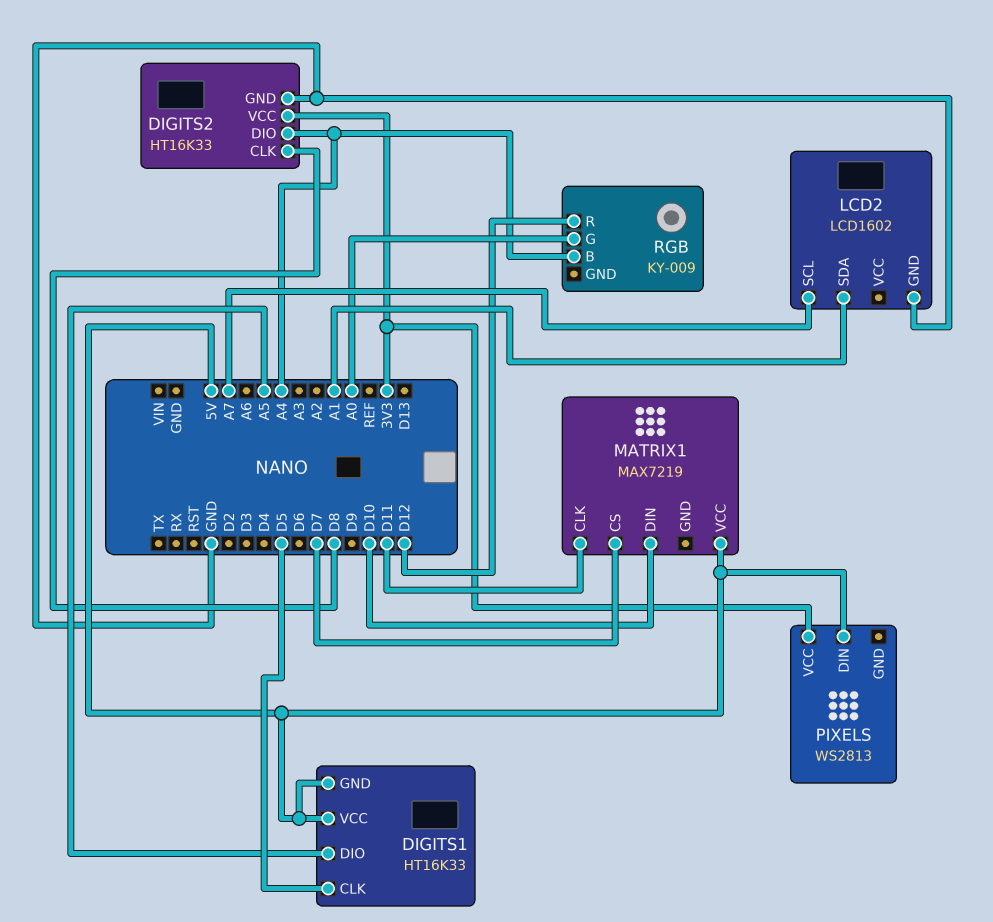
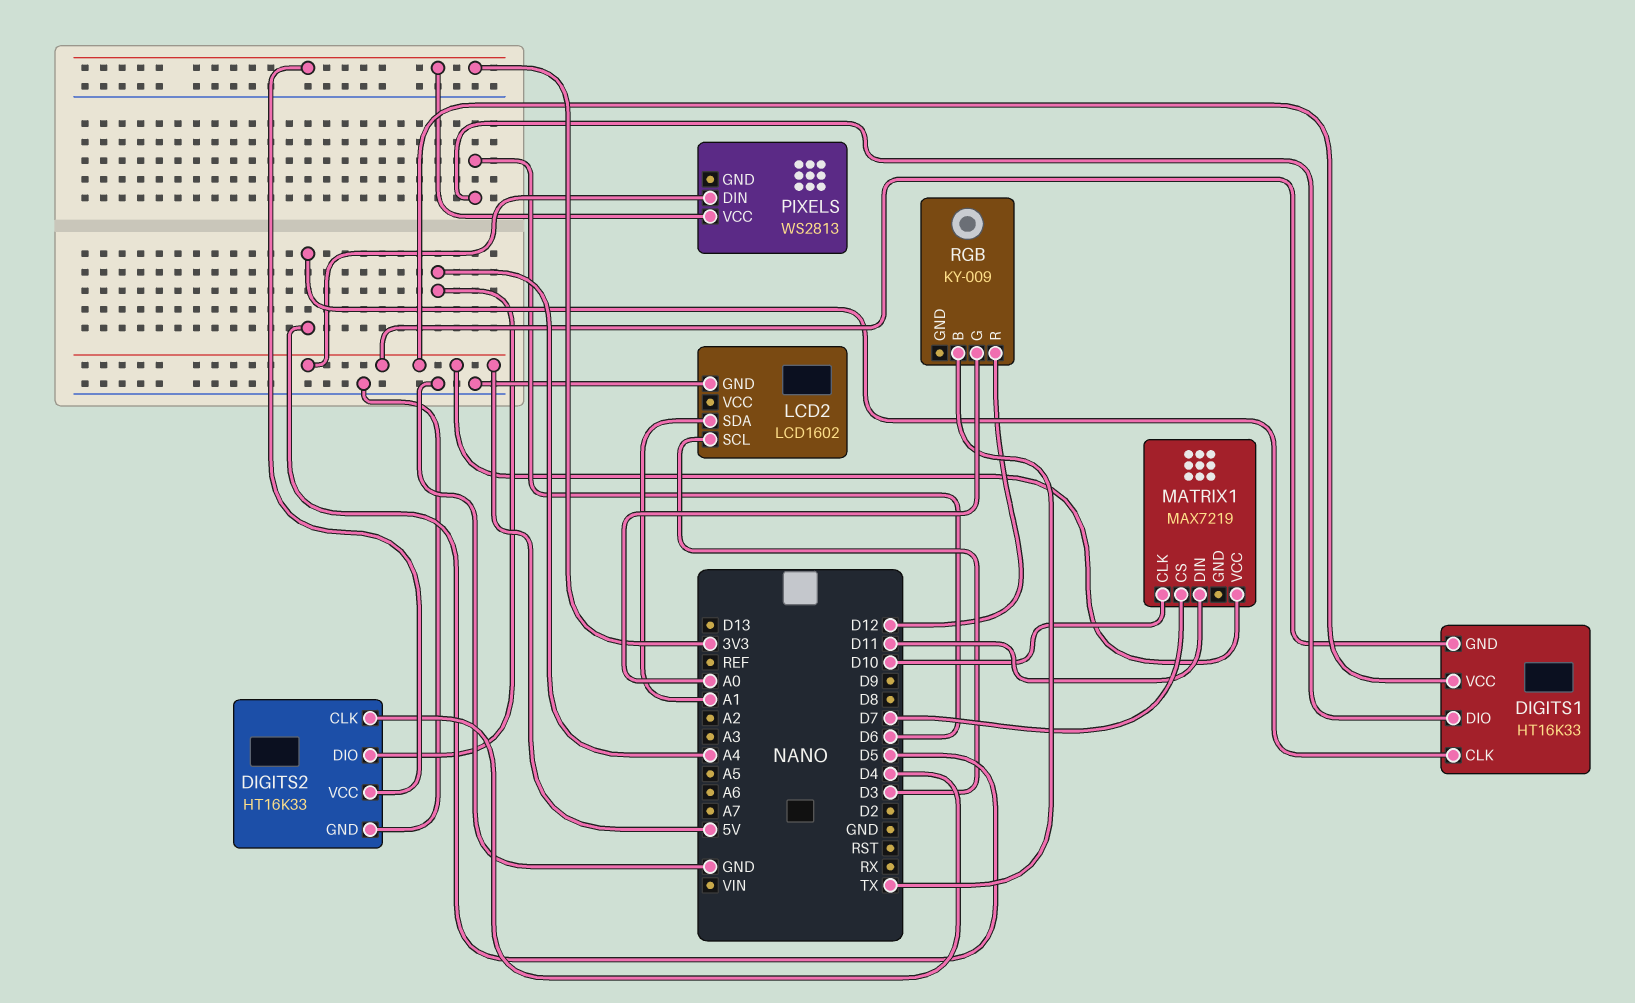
DIGITS1 pin DIO: A5 -> D6
DIGITS2 pin CLK: D8 -> D4
LCD2 pin SCL: A7 -> D3
MATRIX1 pin CLK: D11 -> D10
MATRIX1 pin DIN: D10 -> D11
RGB pin B: A4 -> TX

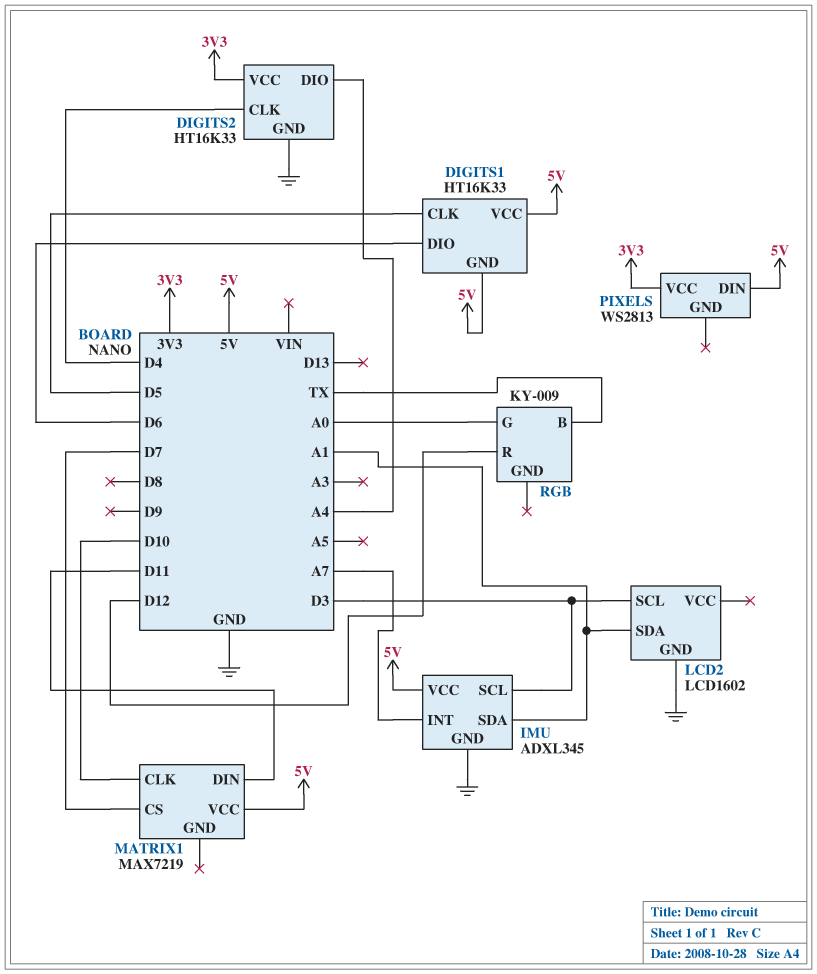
IMU: none -> ADXL345
IMU pin GND: none -> GND
IMU pin INT: none -> A7
IMU pin SCL: none -> D3
IMU pin SDA: none -> A1
IMU pin VCC: none -> 5V

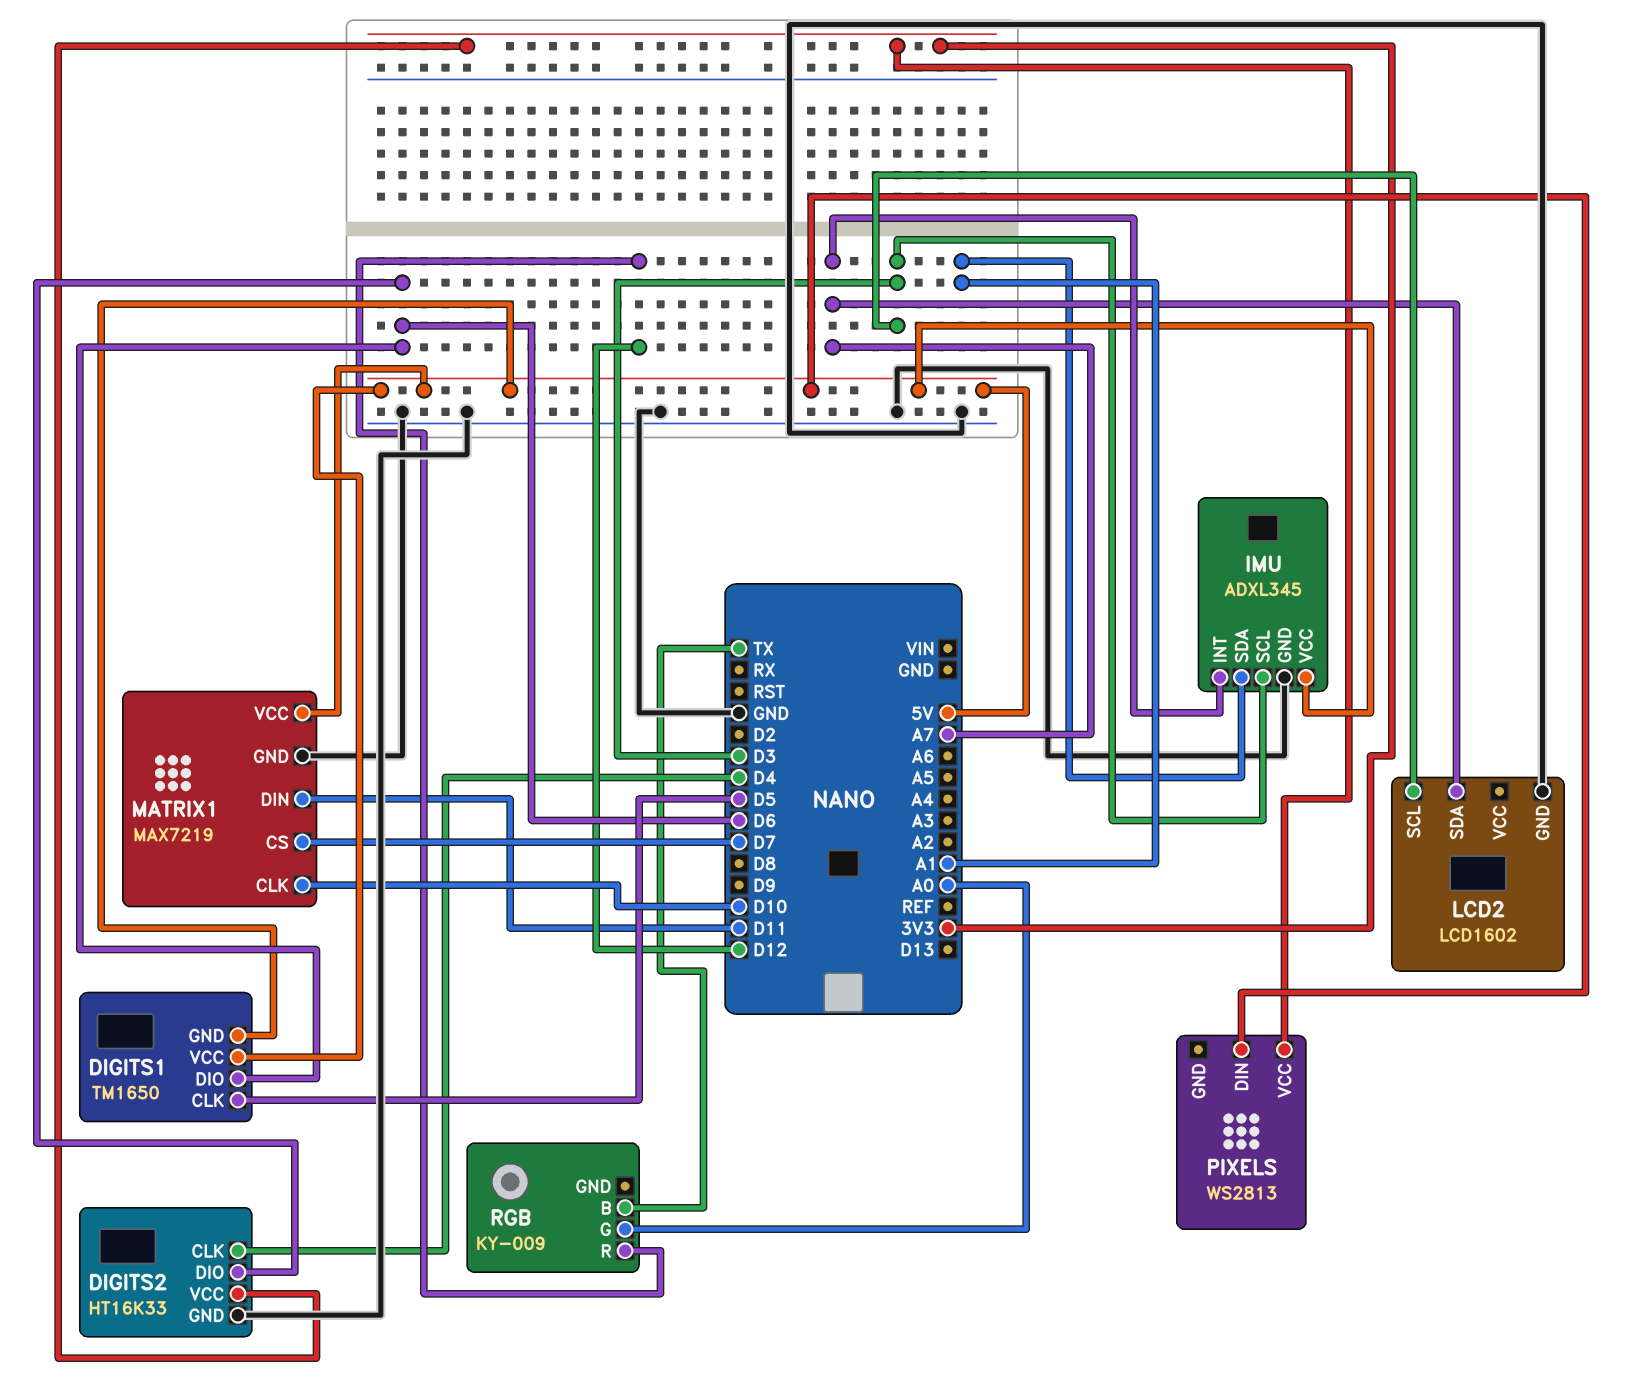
DIGITS1: HT16K33 -> TM1650
DIGITS2 pin DIO: A4 -> D6
LCD2 pin SDA: A1 -> A7
MATRIX1 pin GND: none -> GND

